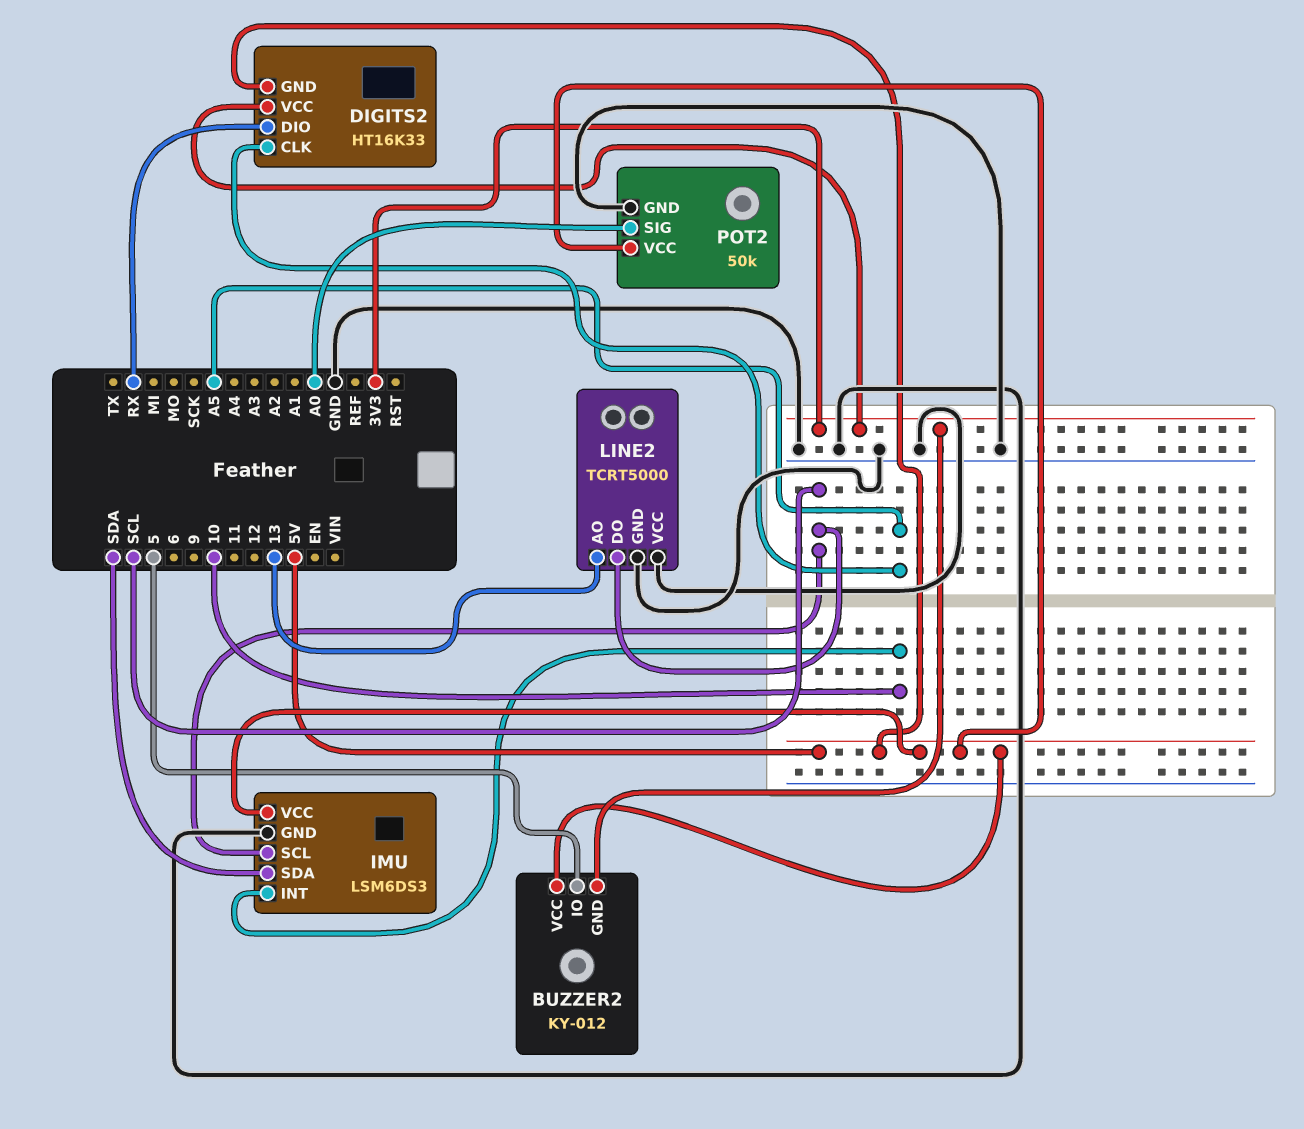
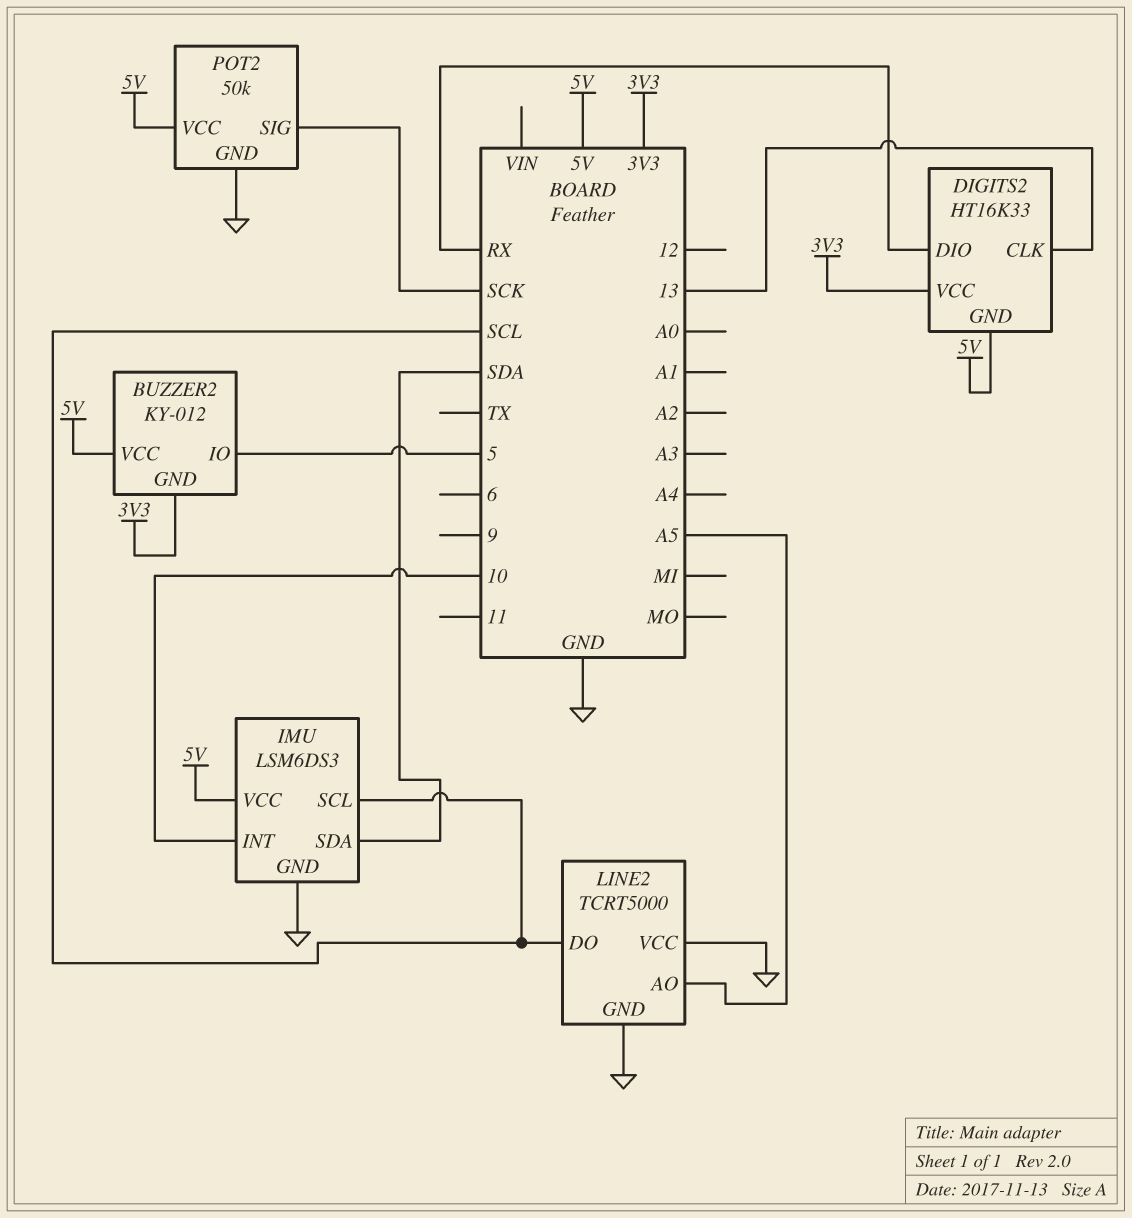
DIGITS2 pin CLK: A5 -> 13
LINE2 pin AO: 13 -> A5
POT2 pin SIG: A0 -> SCK

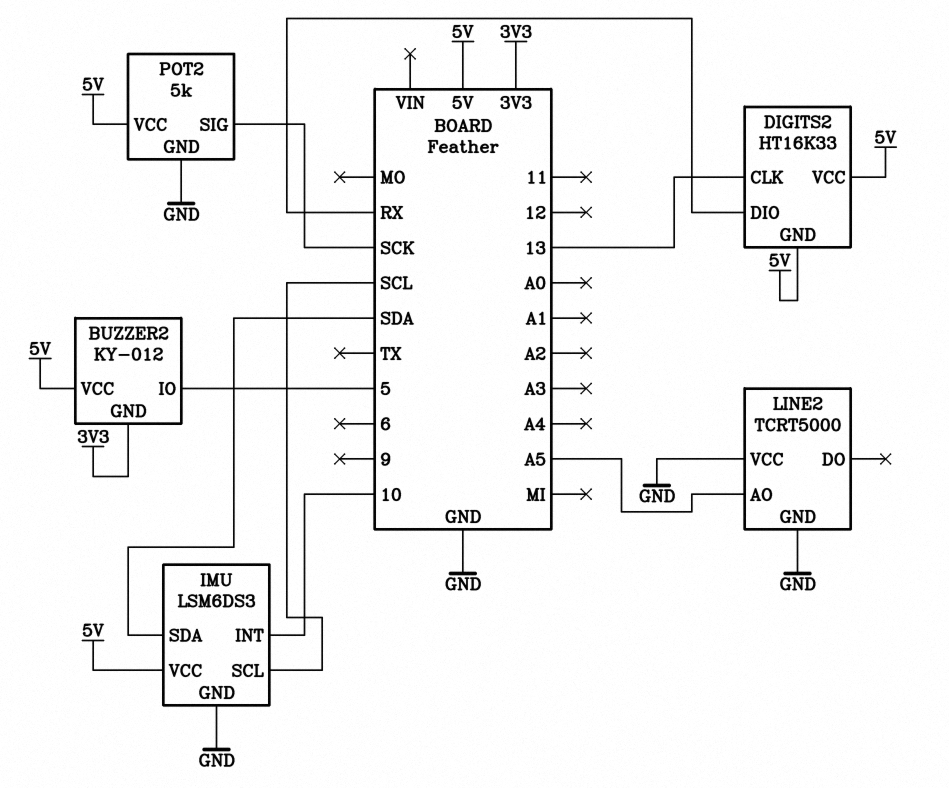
DIGITS2 pin VCC: 3V3 -> 5V
LINE2 pin DO: SCL -> none
POT2: 50k -> 5k

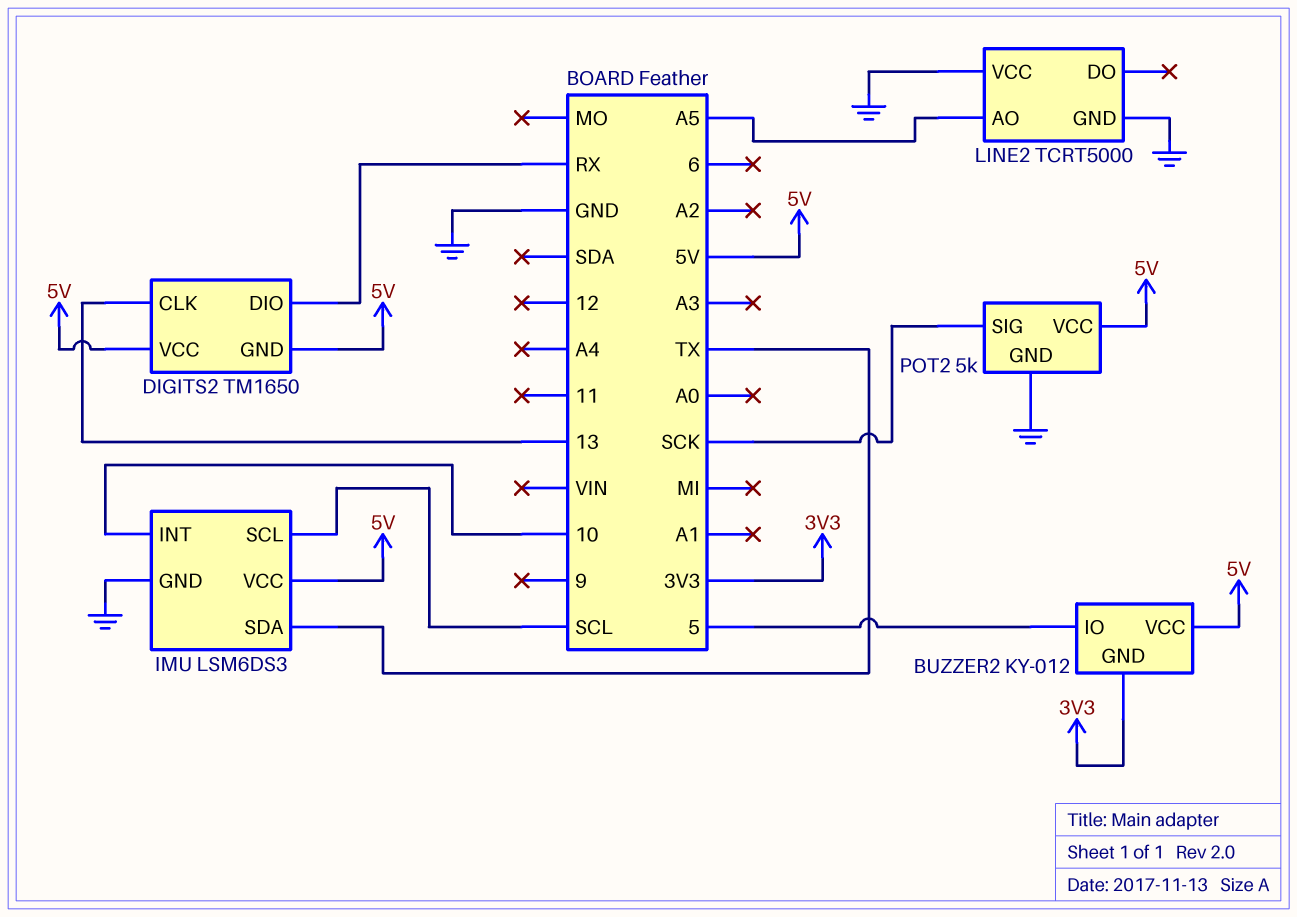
DIGITS2: HT16K33 -> TM1650
IMU pin SDA: SDA -> TX

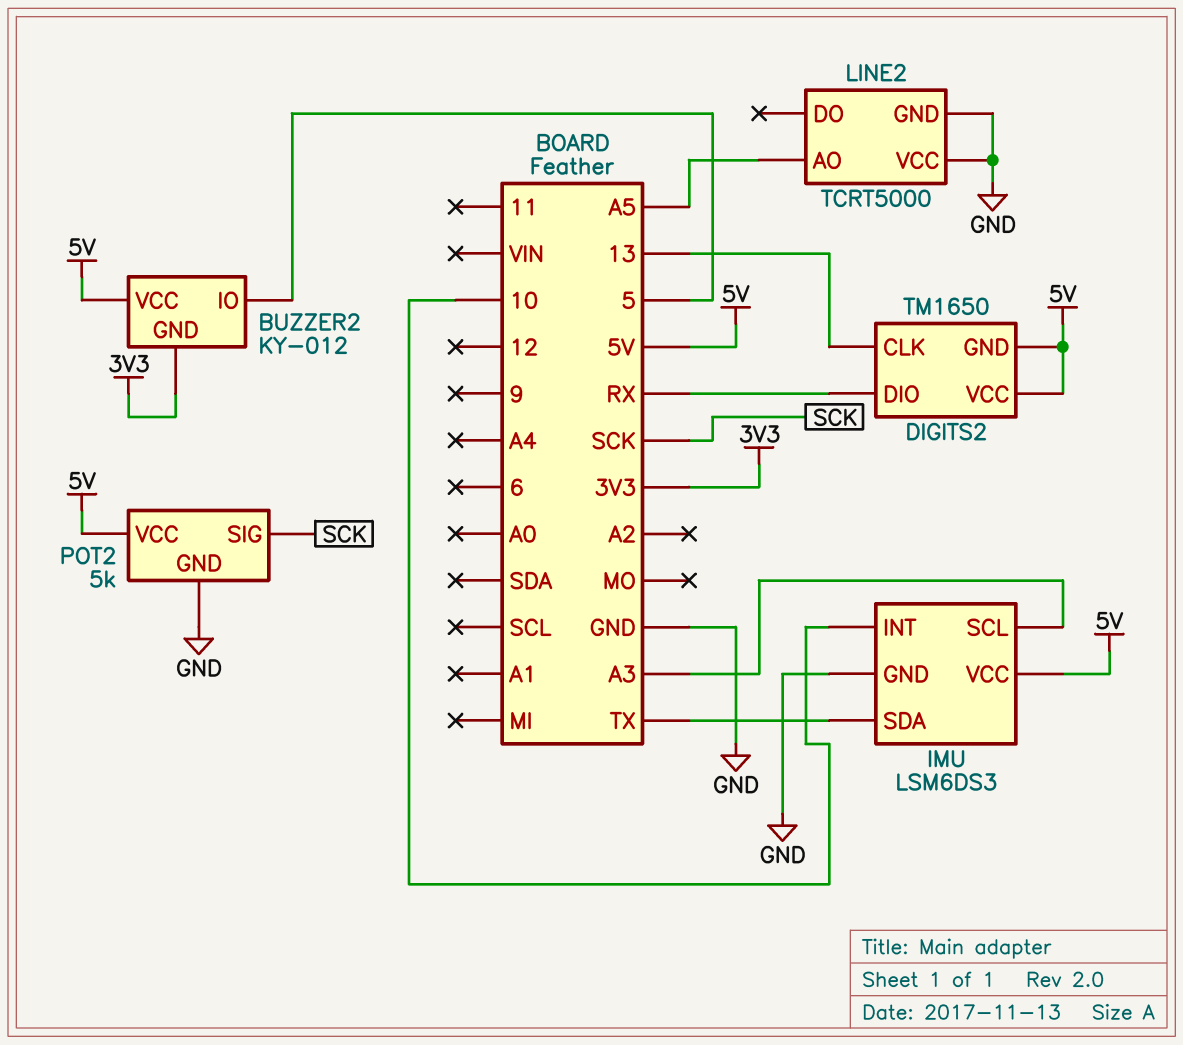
IMU pin SCL: SCL -> A3

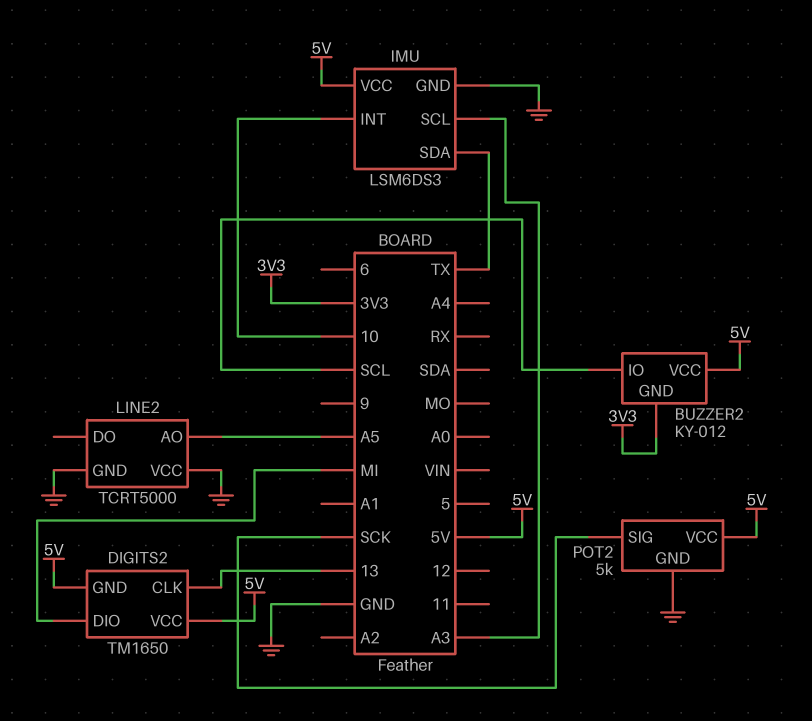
BUZZER2 pin IO: 5 -> SCL
DIGITS2 pin DIO: RX -> MI

